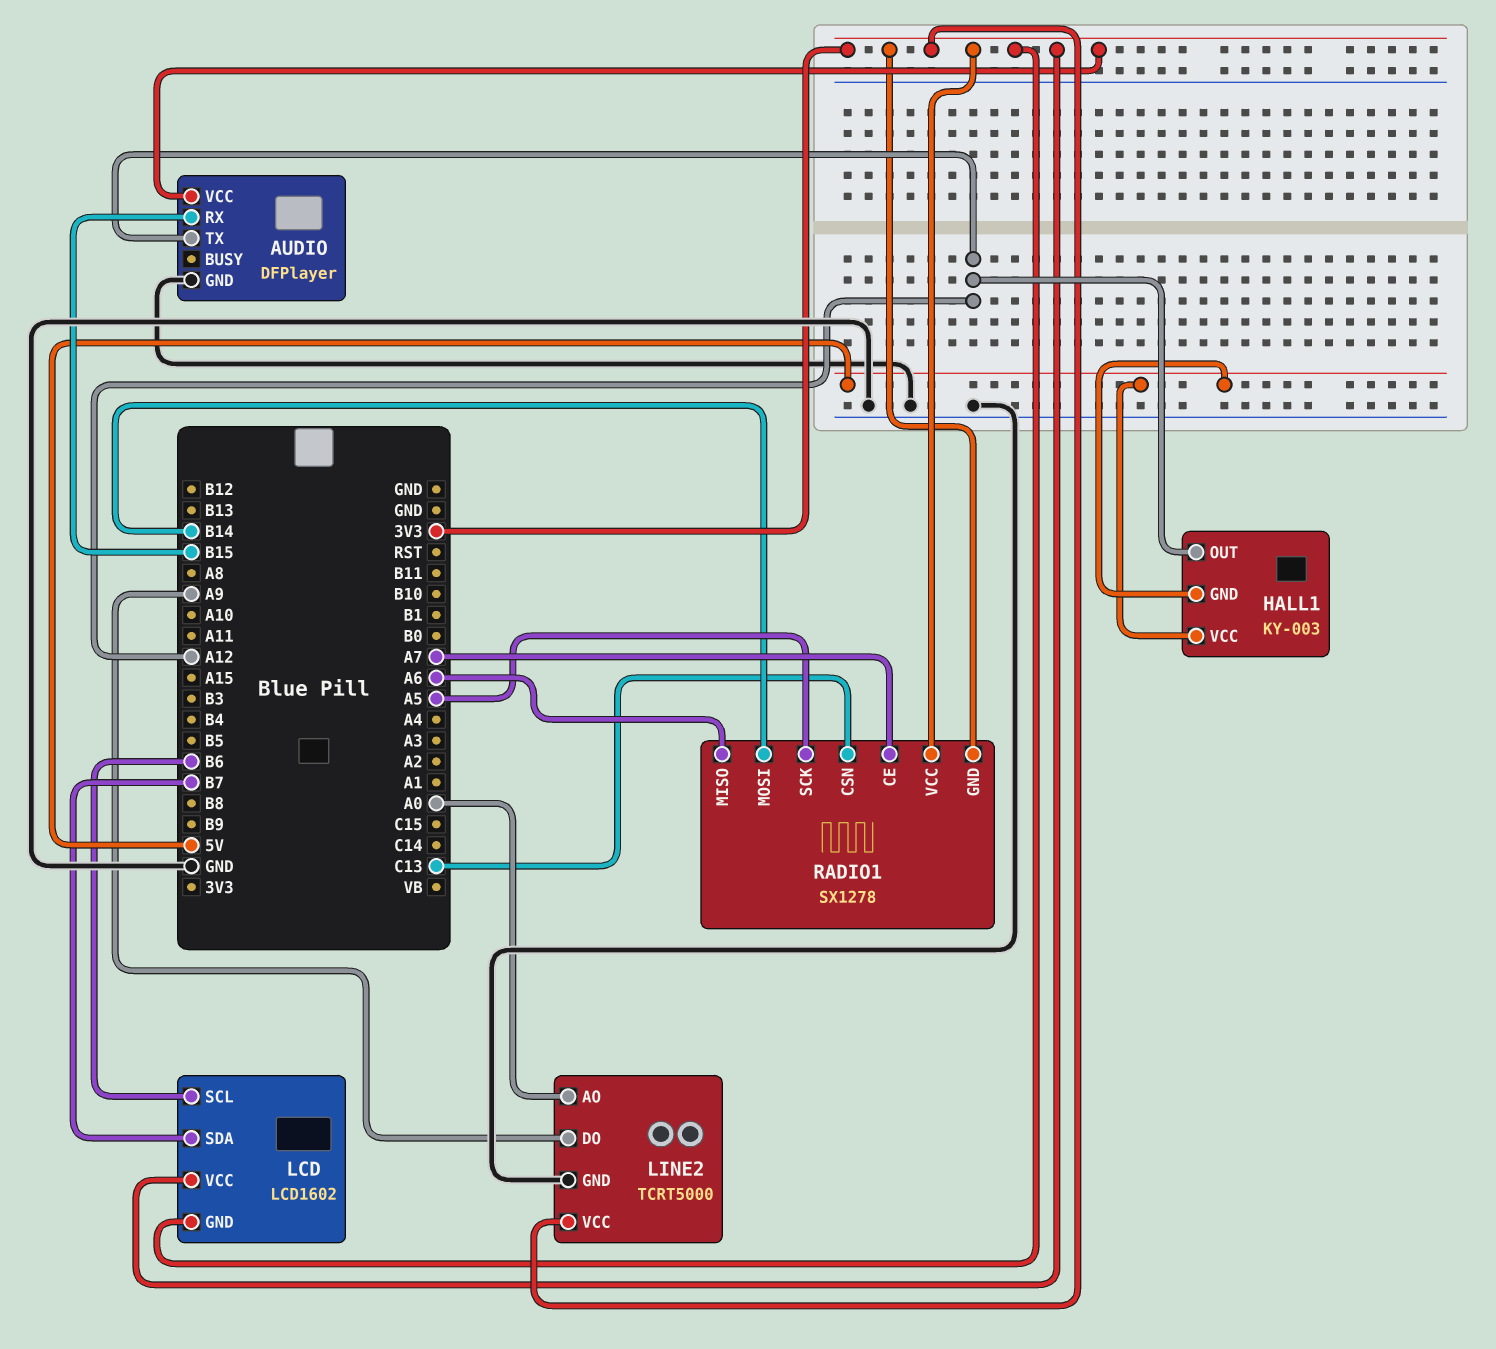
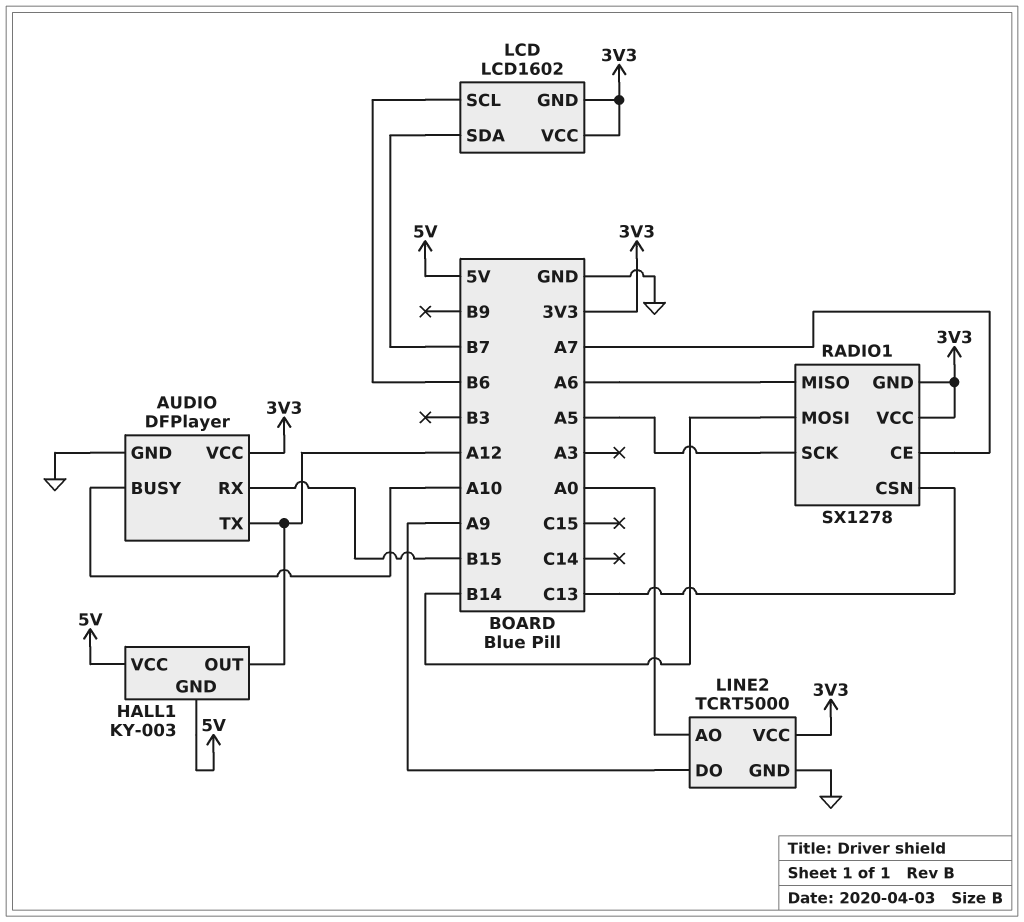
AUDIO pin BUSY: none -> A10

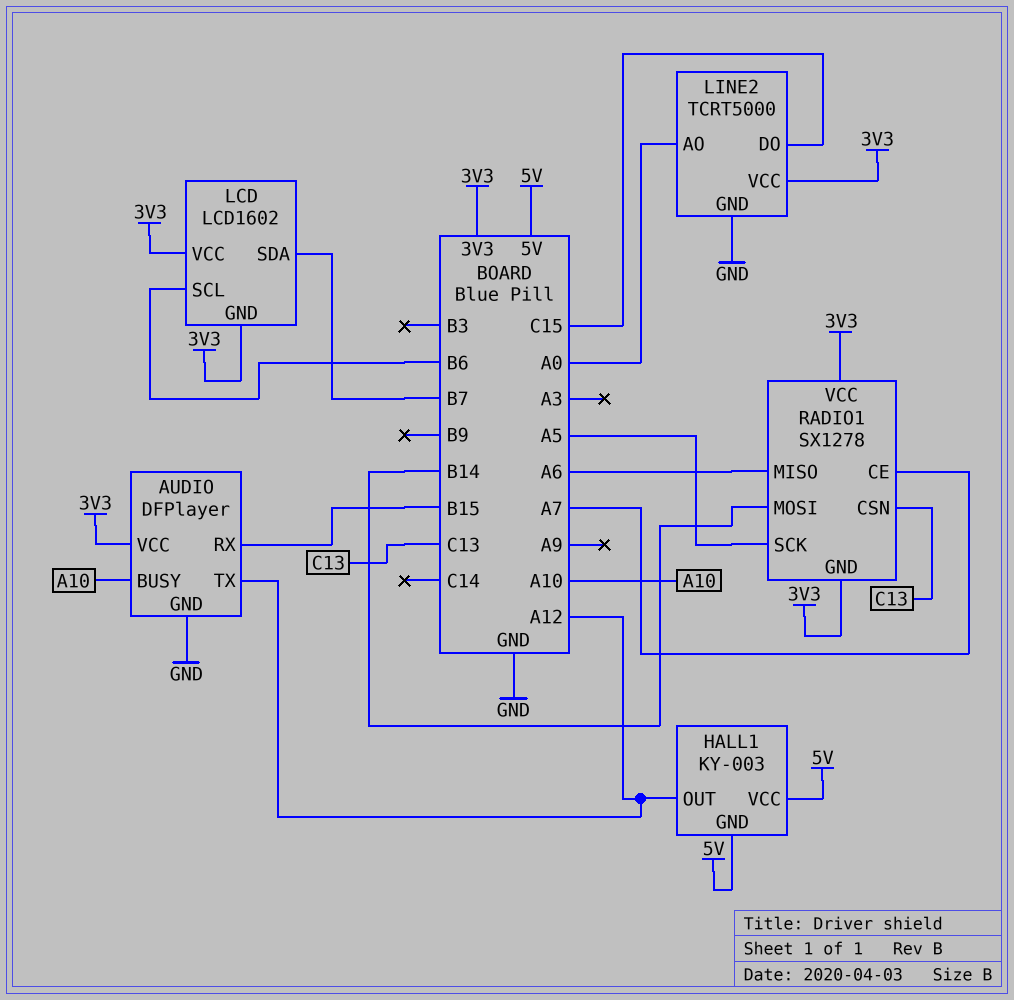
LINE2 pin DO: A9 -> C15

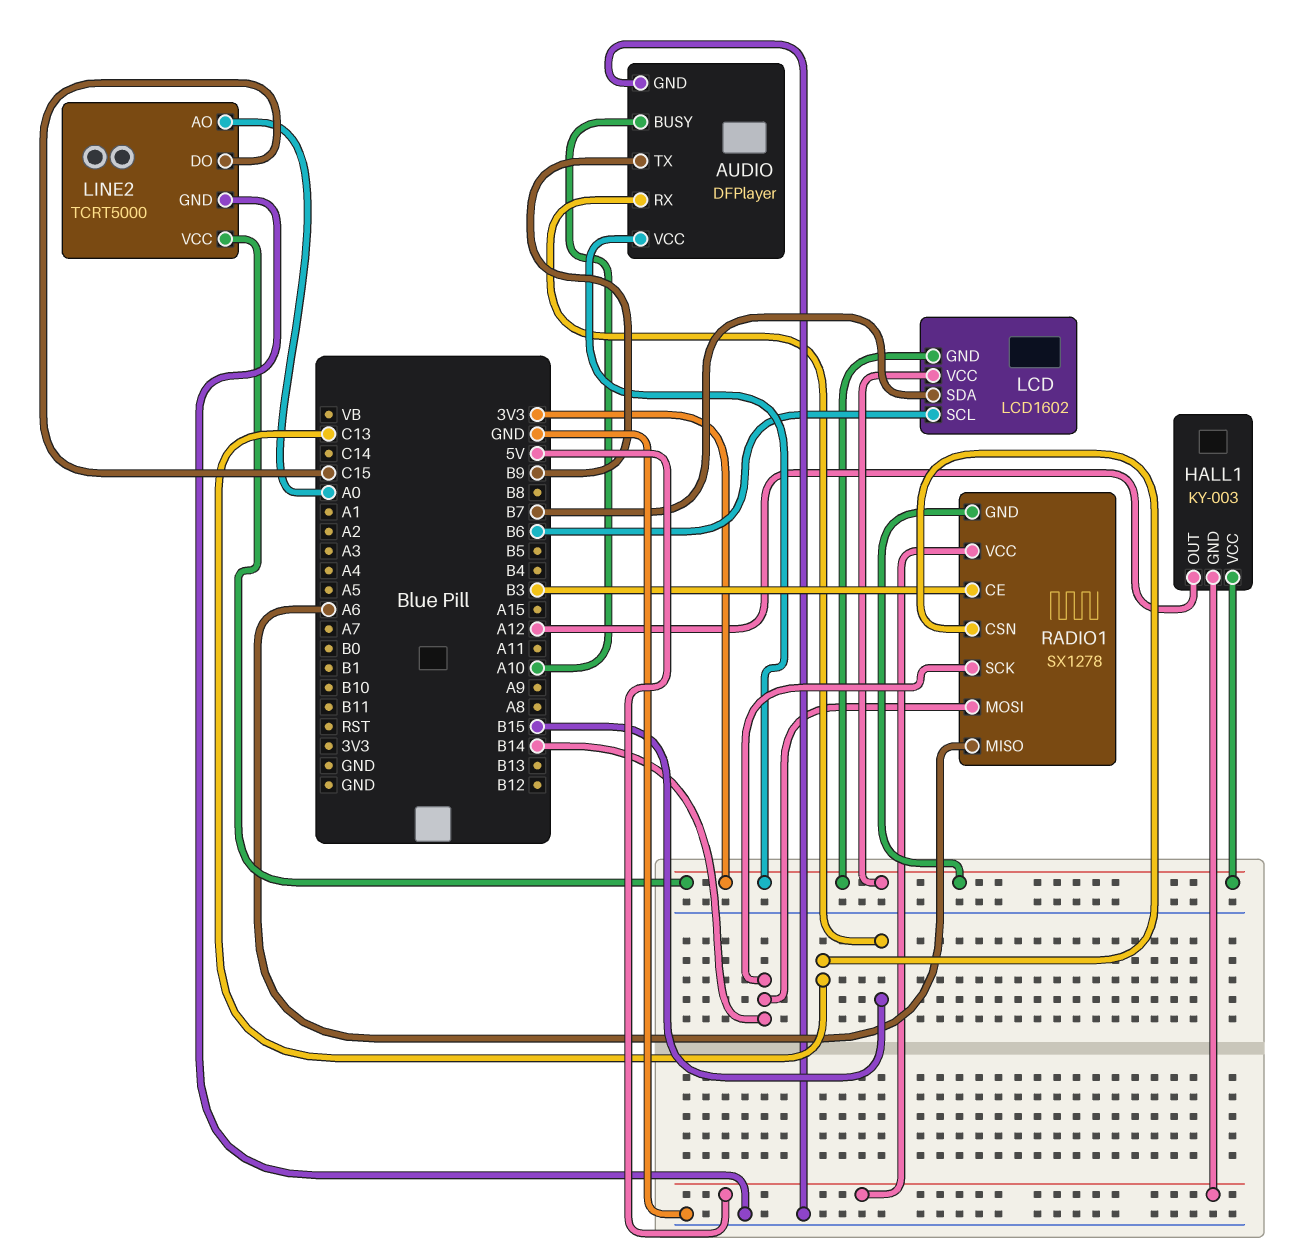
AUDIO pin TX: A12 -> B9
HALL1 pin VCC: 5V -> 3V3
RADIO1 pin CE: A7 -> B3
RADIO1 pin SCK: A5 -> B14
RADIO1 pin VCC: 3V3 -> 5V

